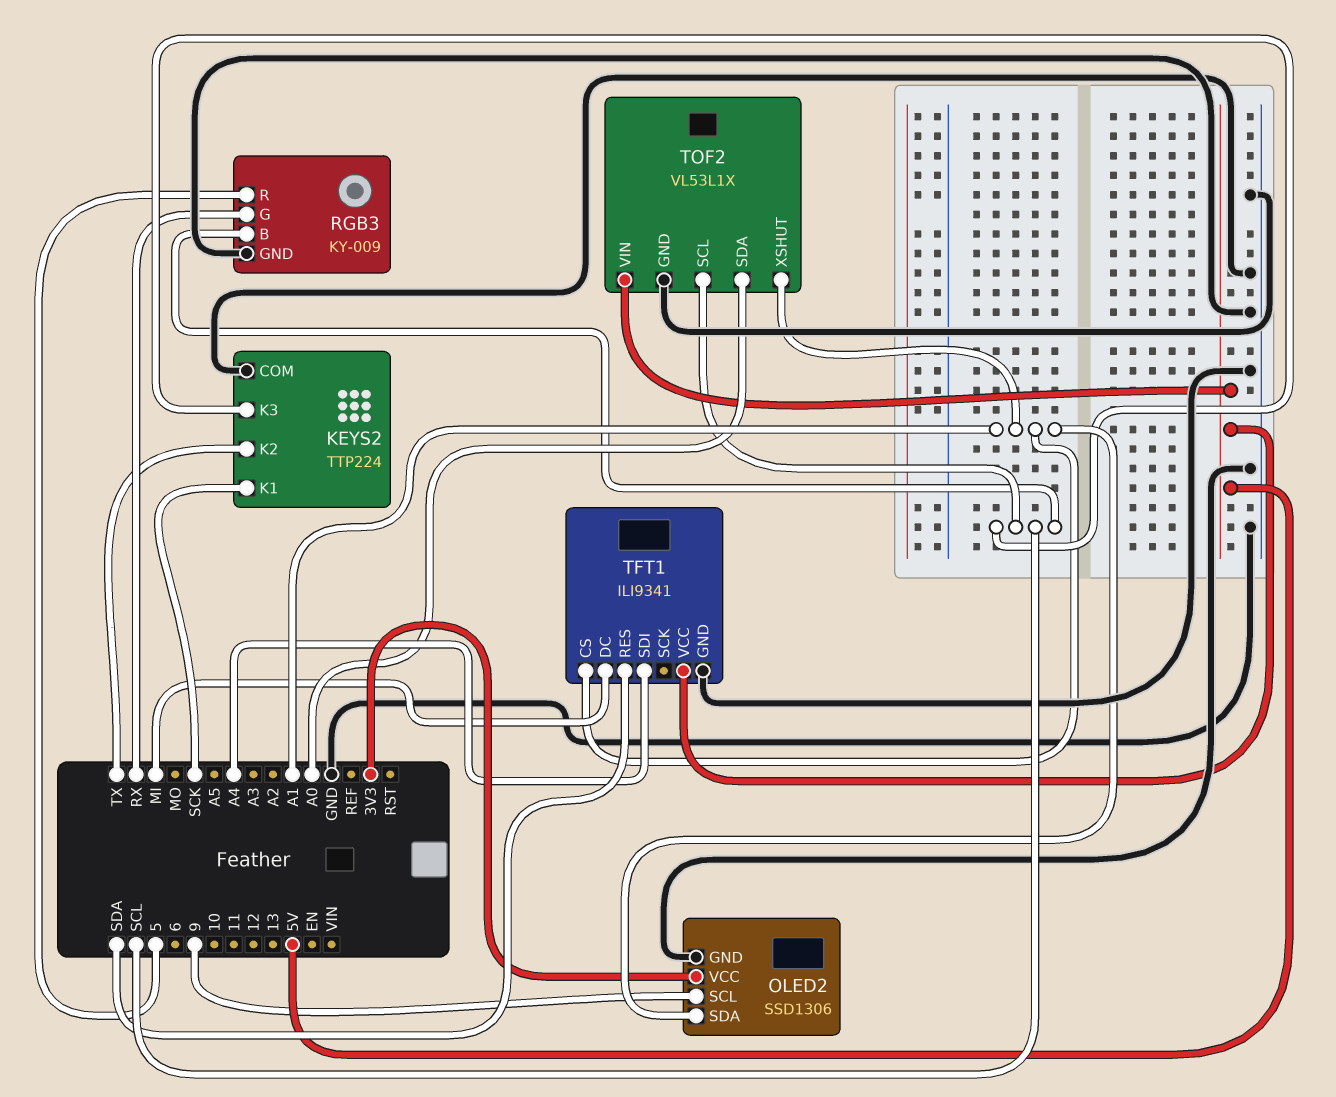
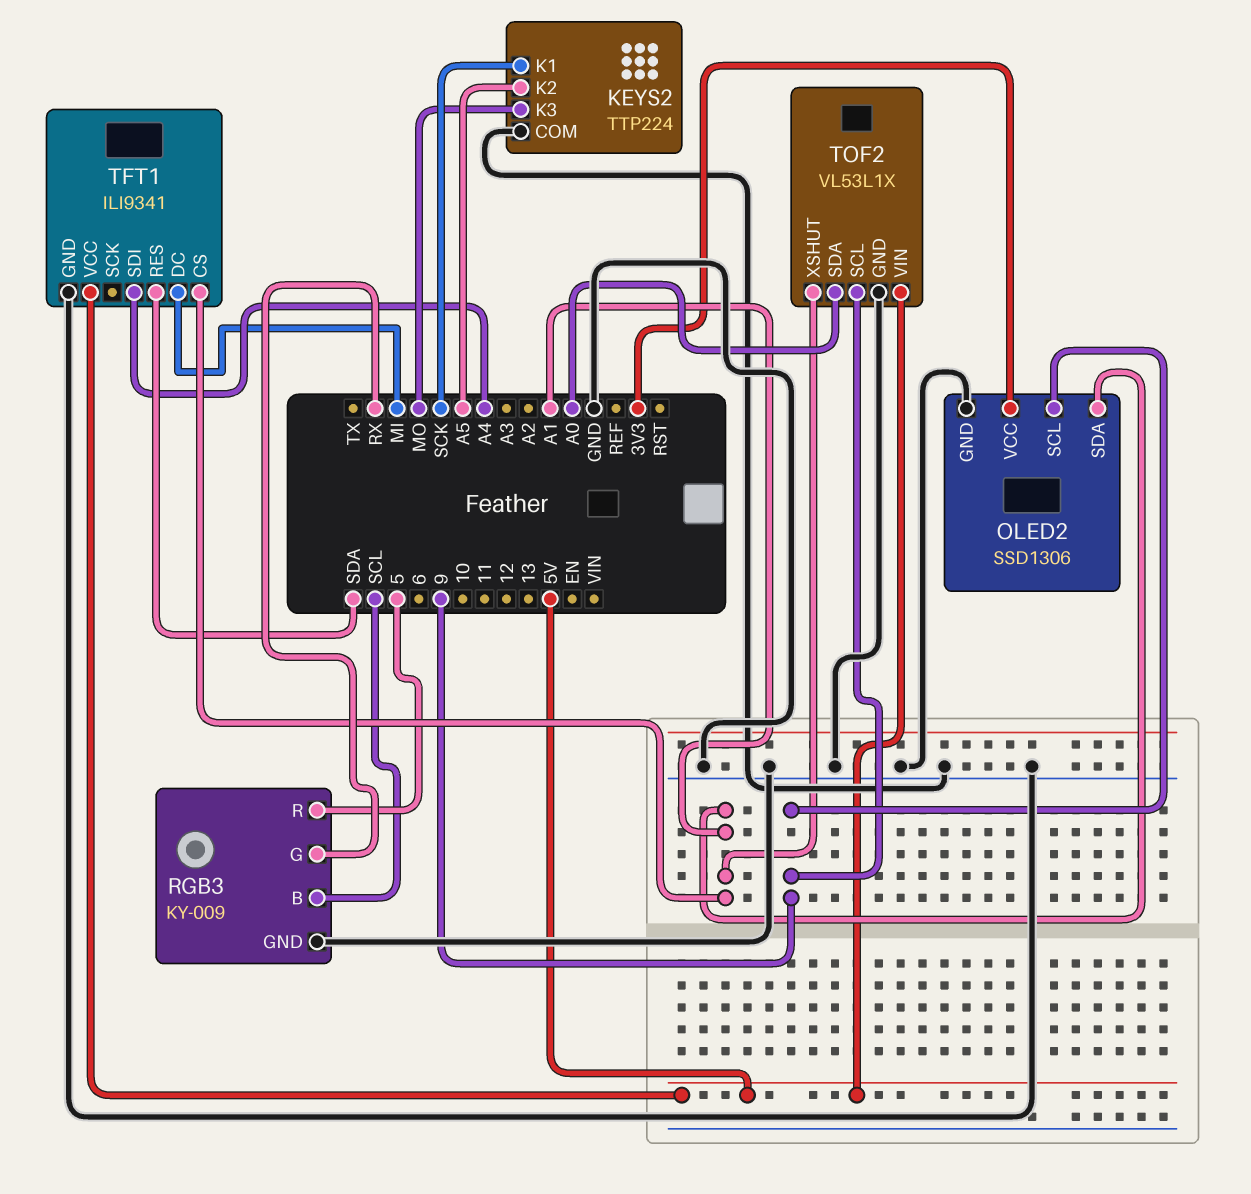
KEYS2 pin K2: TX -> A5
KEYS2 pin K3: SCL -> MO
TOF2 pin SCL: SCL -> 9

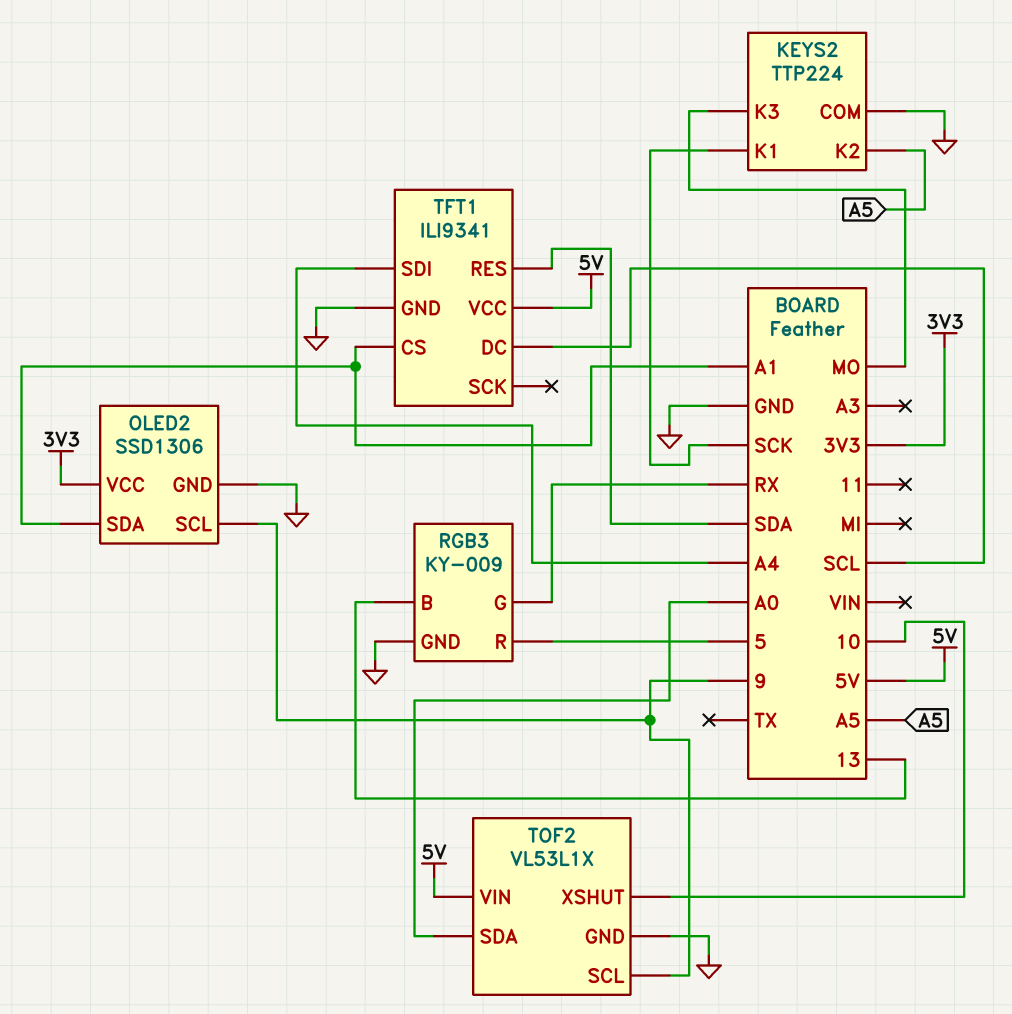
RGB3 pin B: SCL -> 13
TFT1 pin DC: MI -> SCL
TOF2 pin XSHUT: A1 -> 10

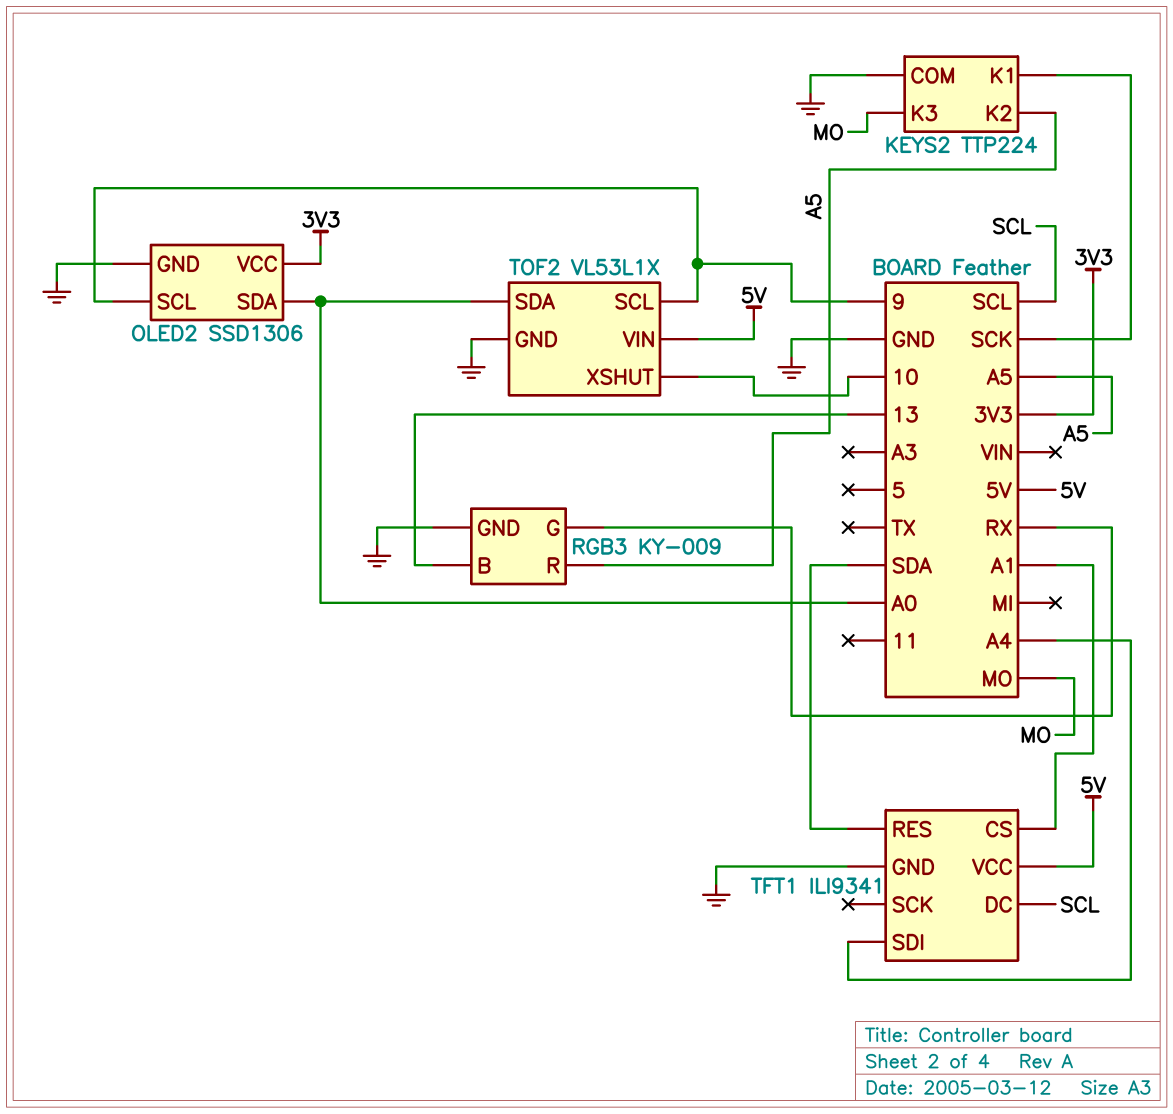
OLED2 pin SDA: A1 -> A0
RGB3 pin R: 5 -> A5

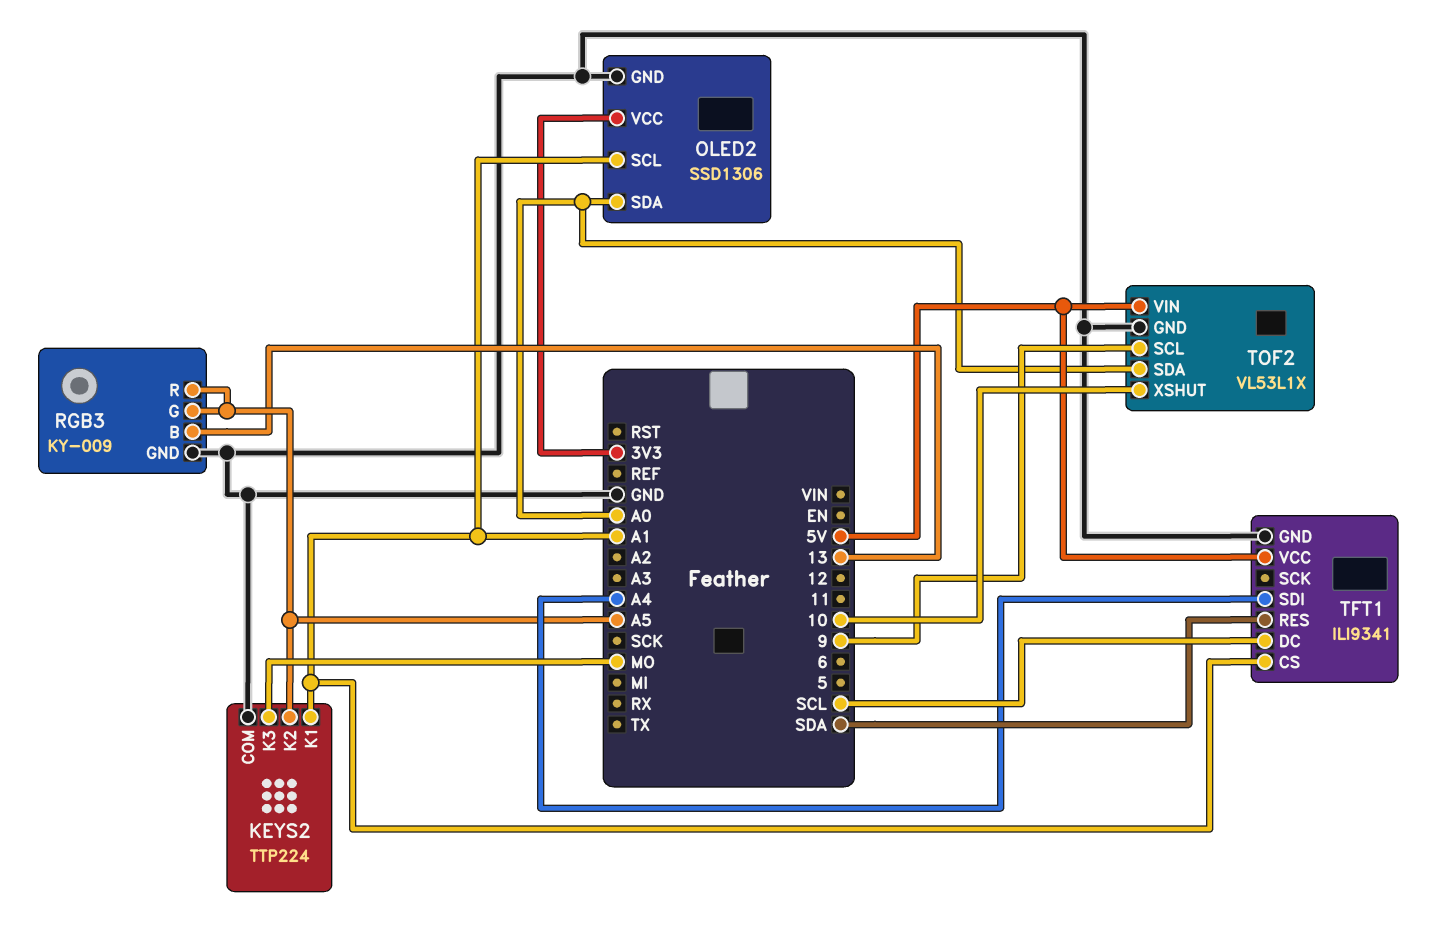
KEYS2 pin K1: SCK -> A1
OLED2 pin SCL: 9 -> A1
RGB3 pin G: RX -> A5

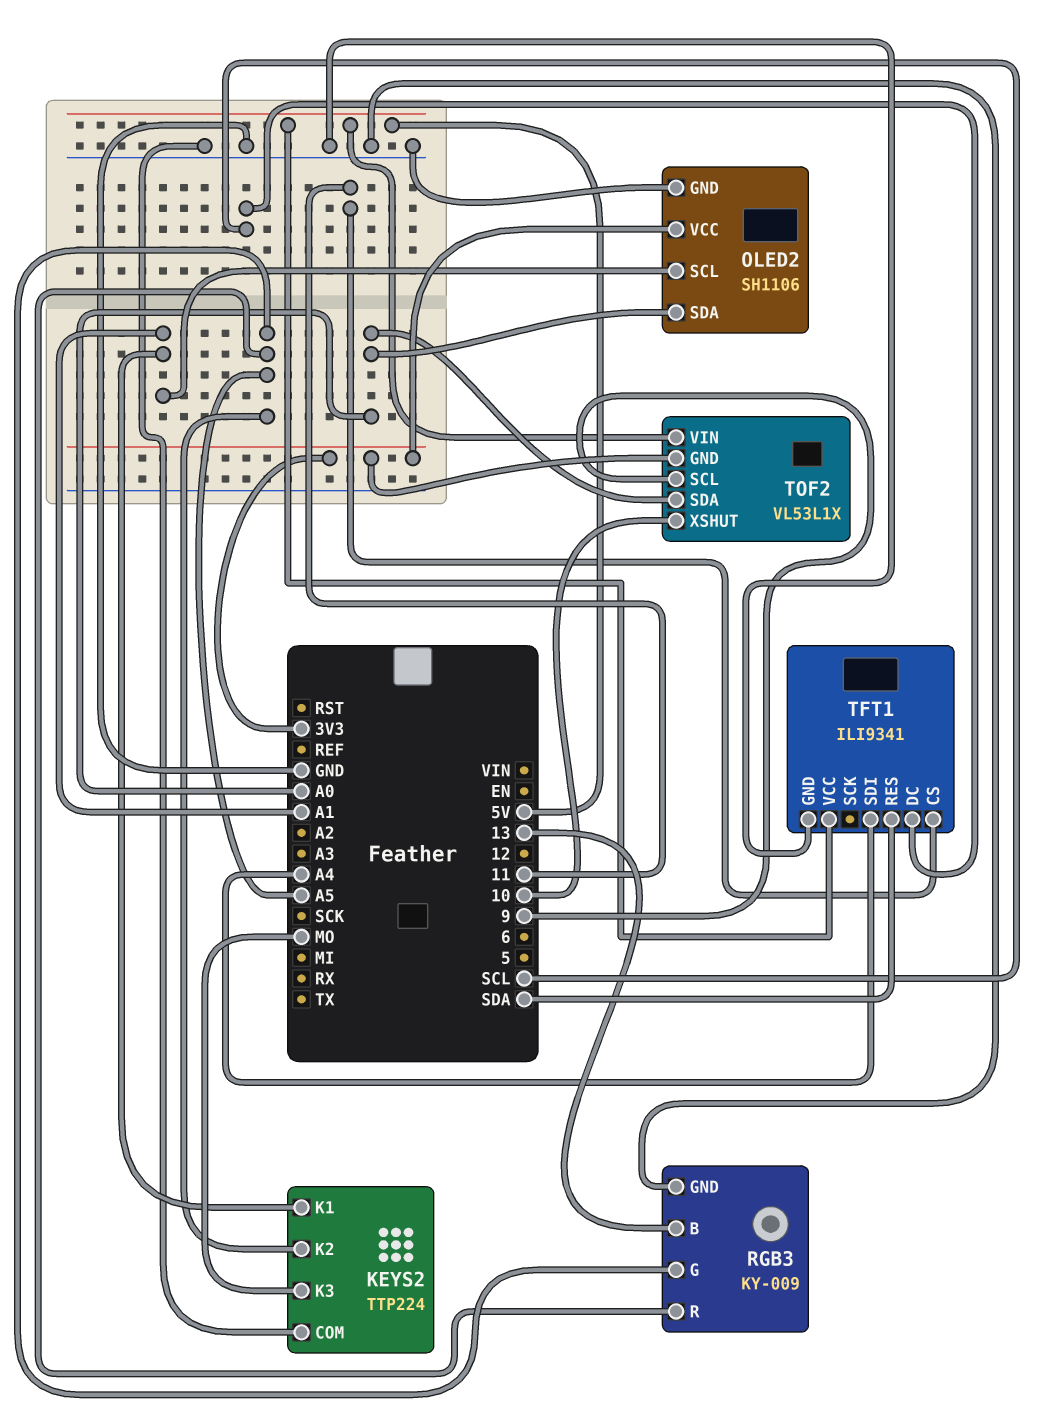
OLED2: SSD1306 -> SH1106
TFT1 pin CS: A1 -> 11
TOF2 pin GND: GND -> 3V3

